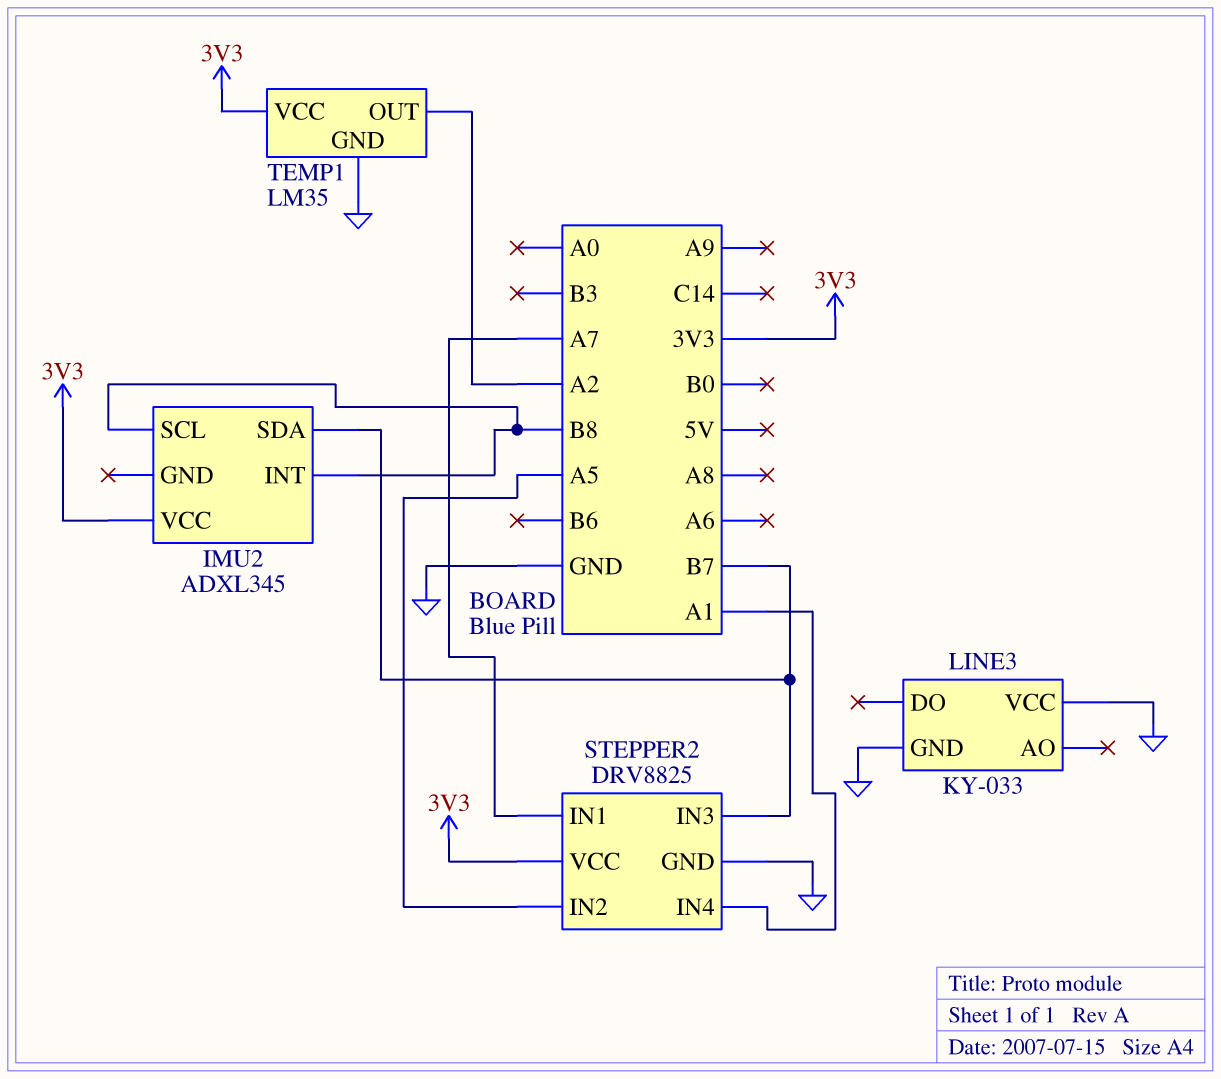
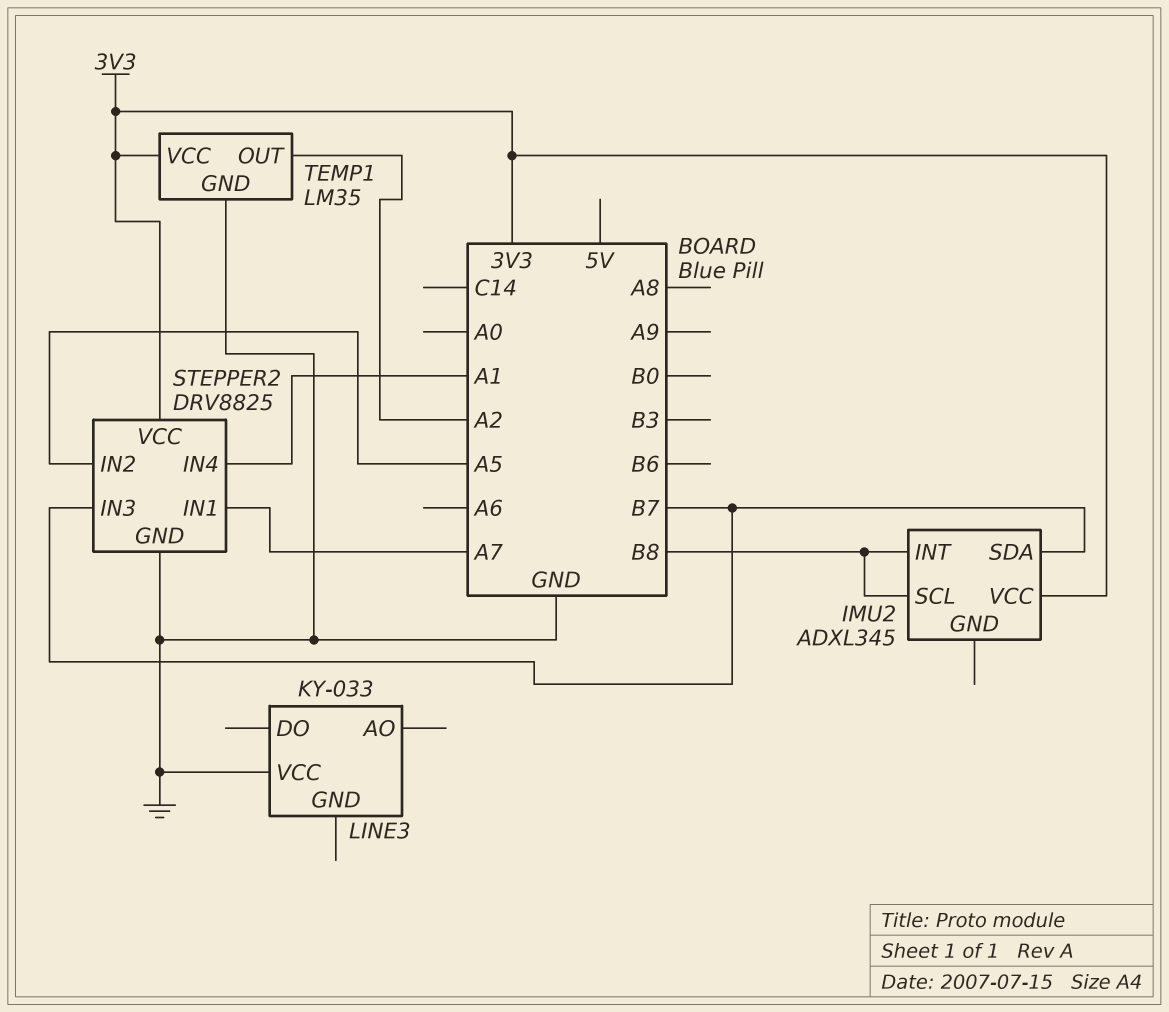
LINE3 pin GND: GND -> none

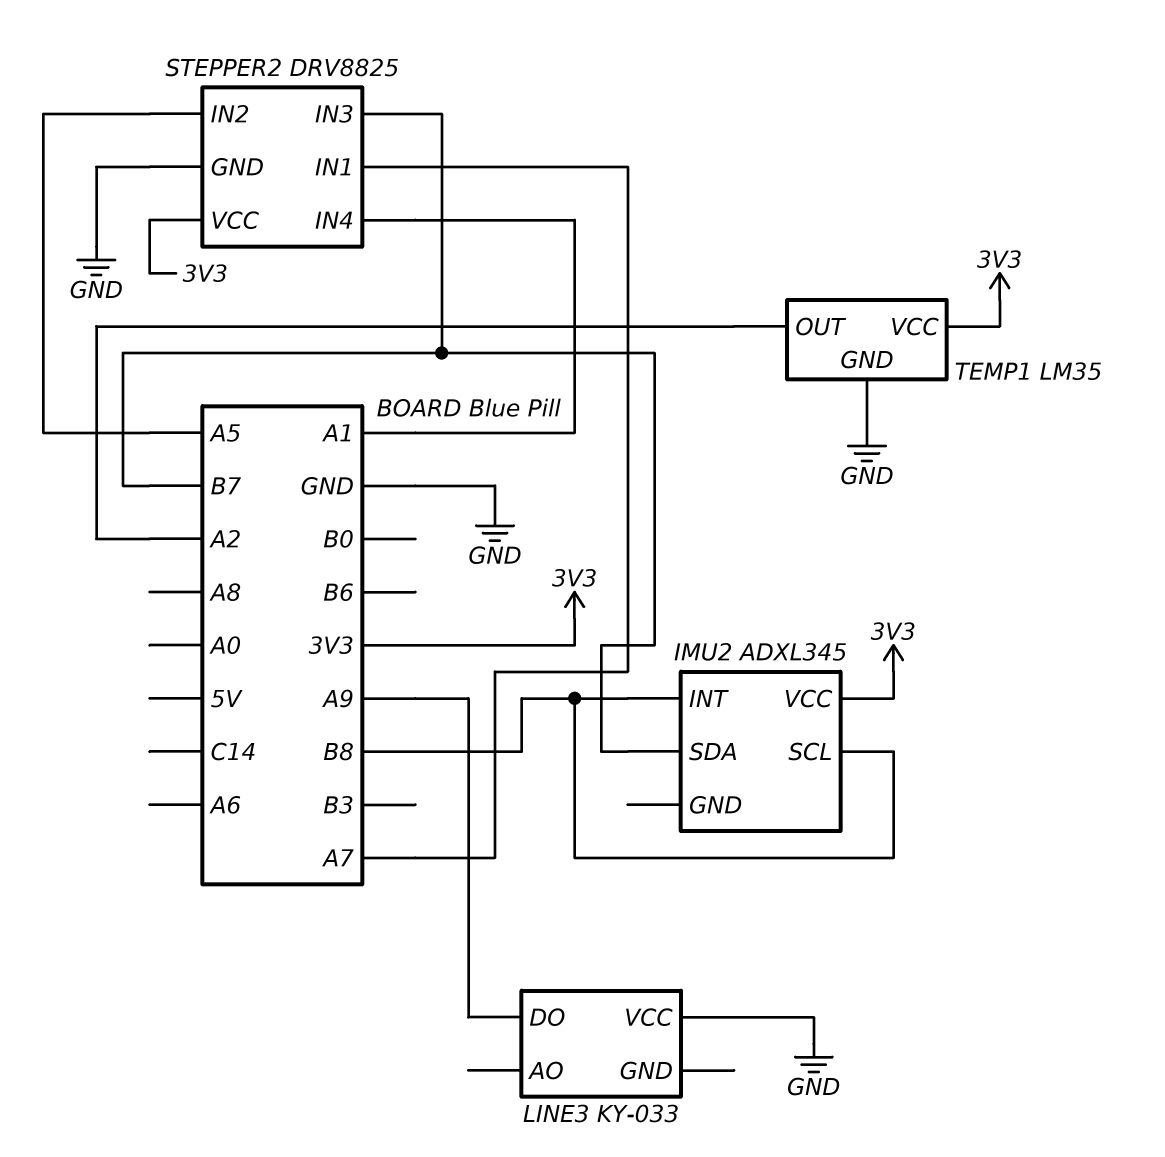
LINE3 pin DO: none -> A9

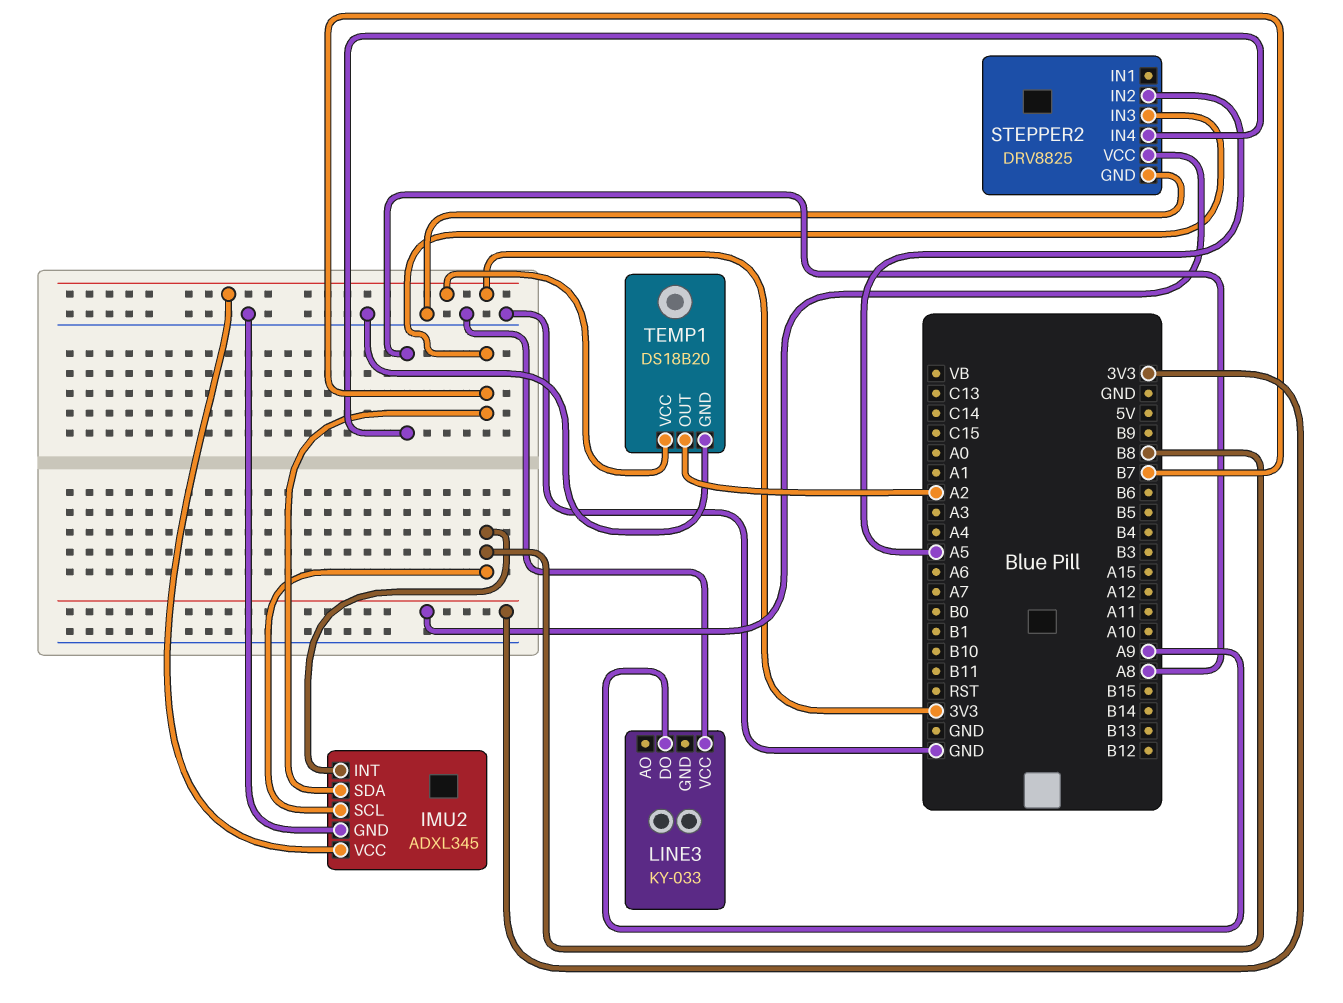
IMU2 pin GND: none -> GND
STEPPER2 pin IN1: A7 -> none
STEPPER2 pin IN4: A1 -> A8
TEMP1: LM35 -> DS18B20

